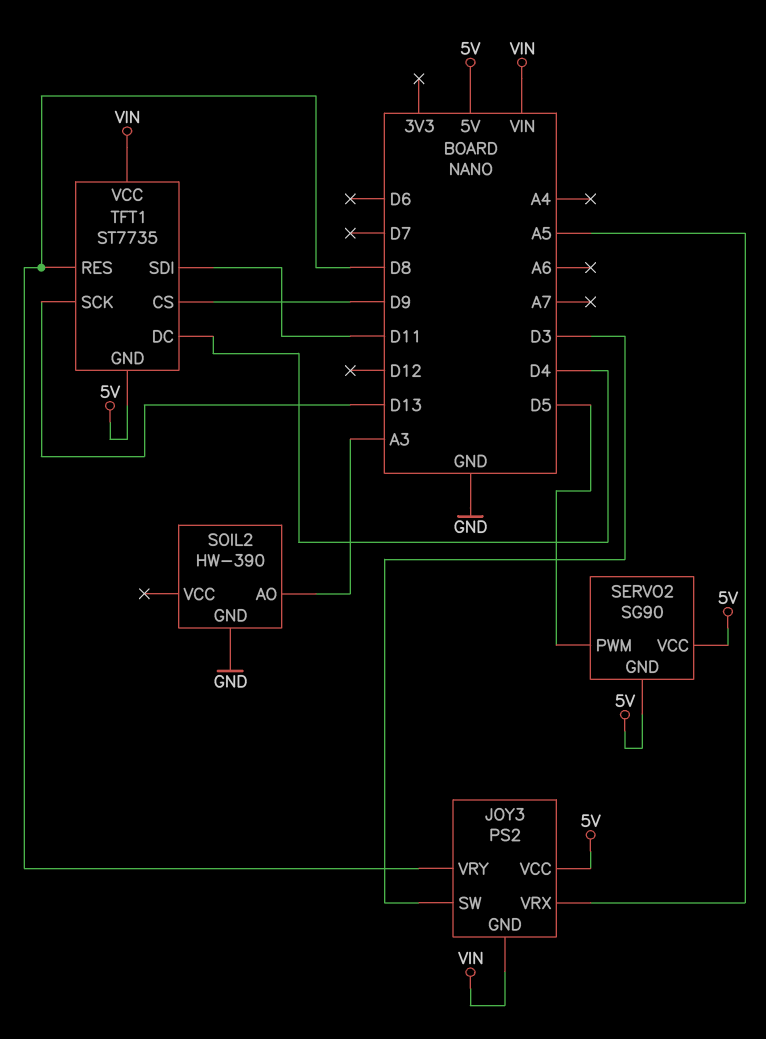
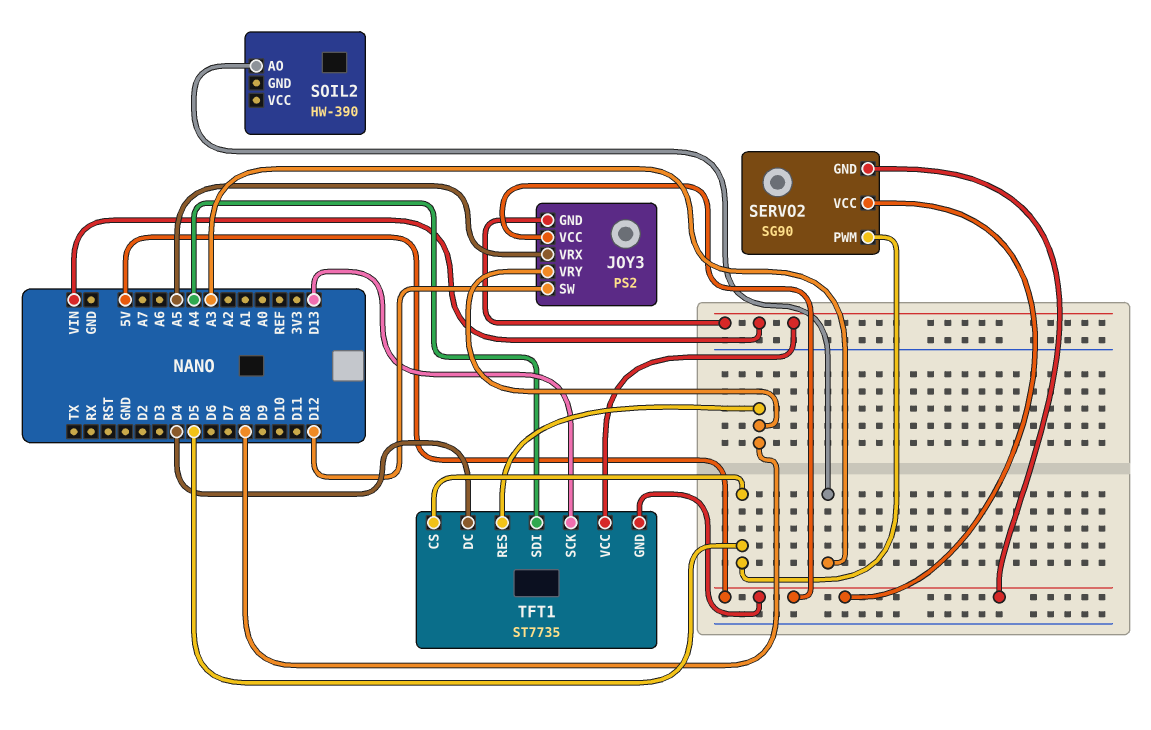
JOY3 pin SW: D3 -> D12
SOIL2 pin GND: GND -> none
TFT1 pin CS: D9 -> D5
TFT1 pin SDI: D11 -> A4

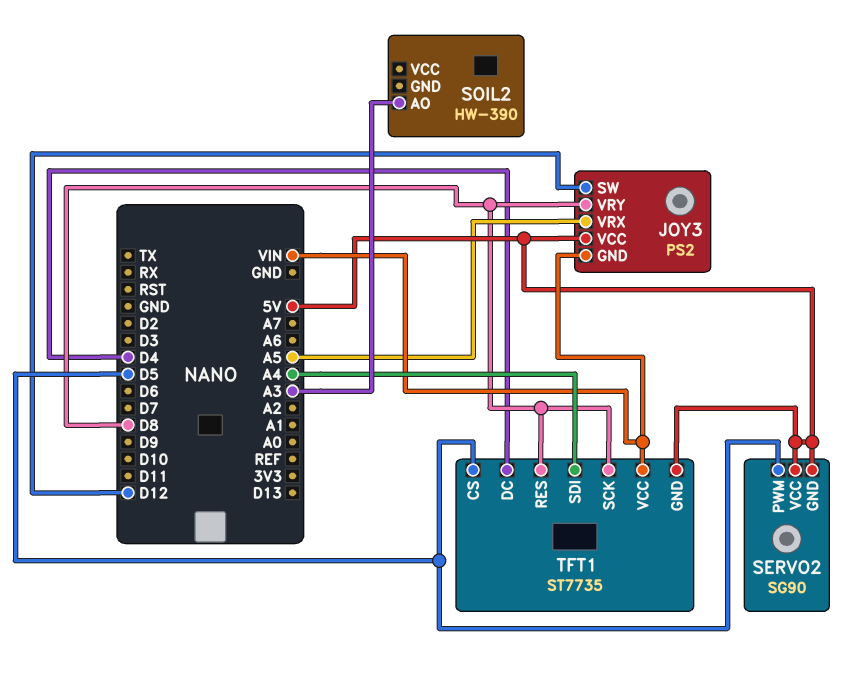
TFT1 pin SCK: D13 -> D8

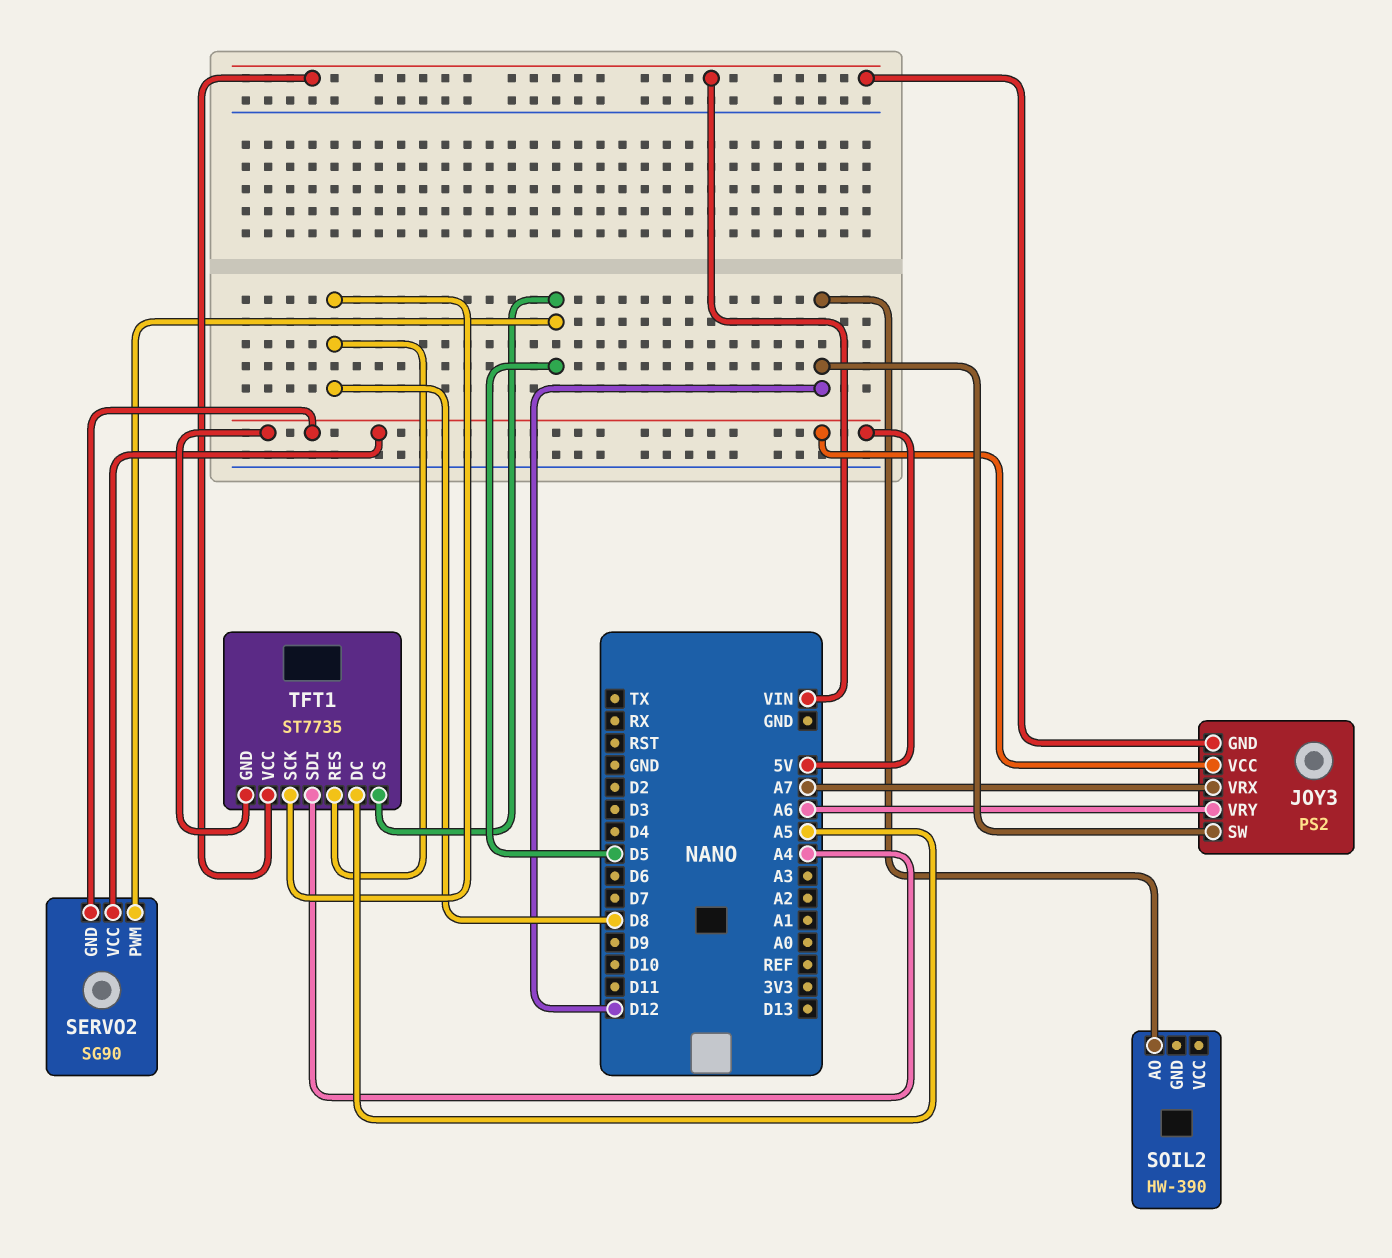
JOY3 pin VRX: A5 -> A7
JOY3 pin VRY: D8 -> A6
SOIL2 pin AO: A3 -> D12
TFT1 pin DC: D4 -> A5

